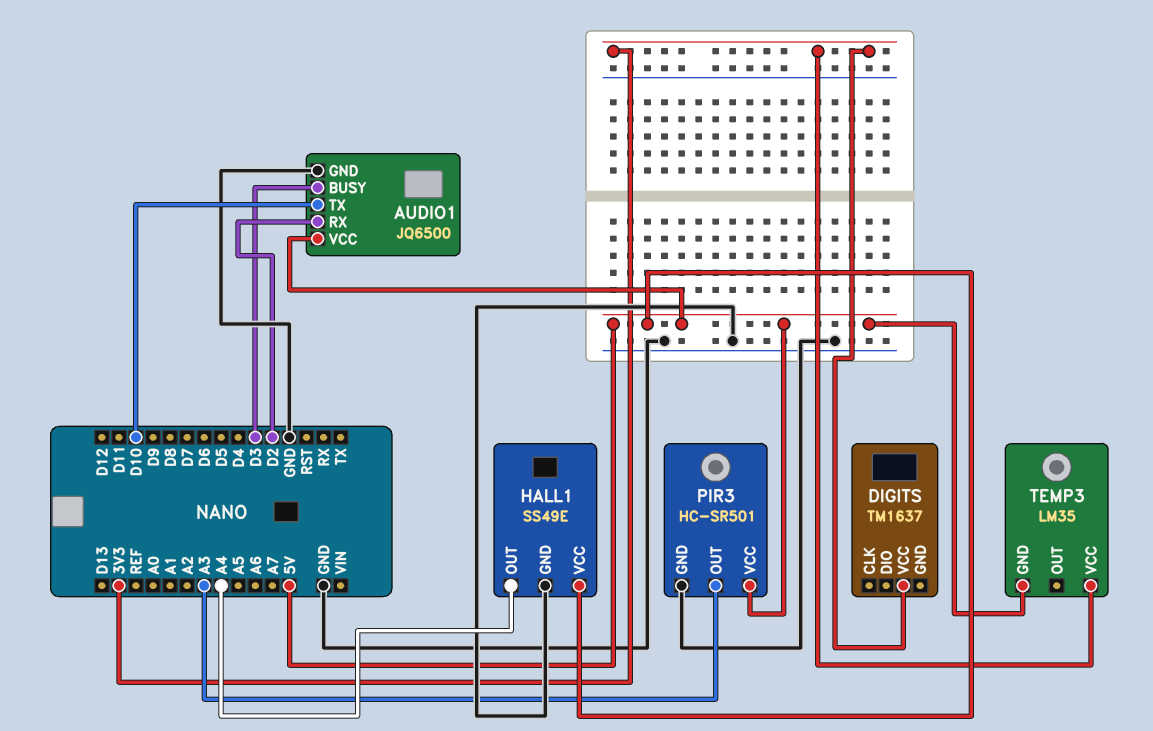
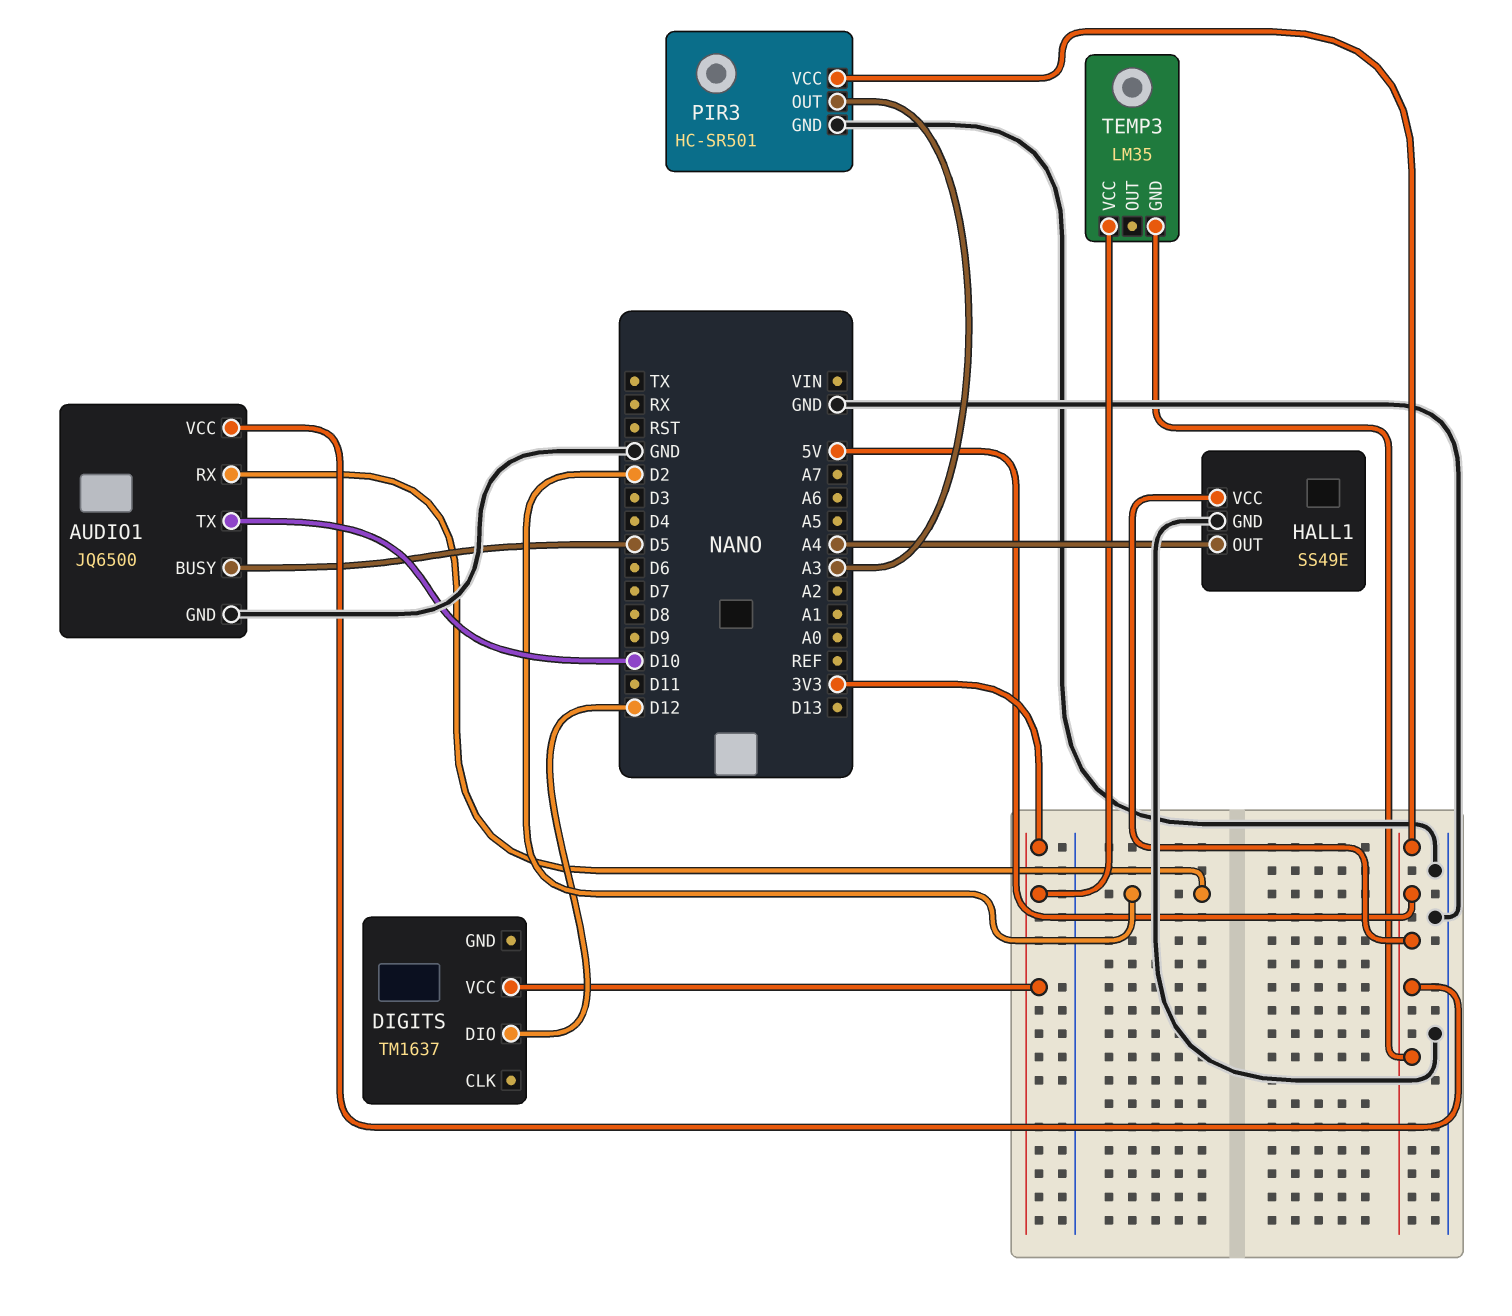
AUDIO1 pin BUSY: D3 -> D5
DIGITS pin DIO: none -> D12

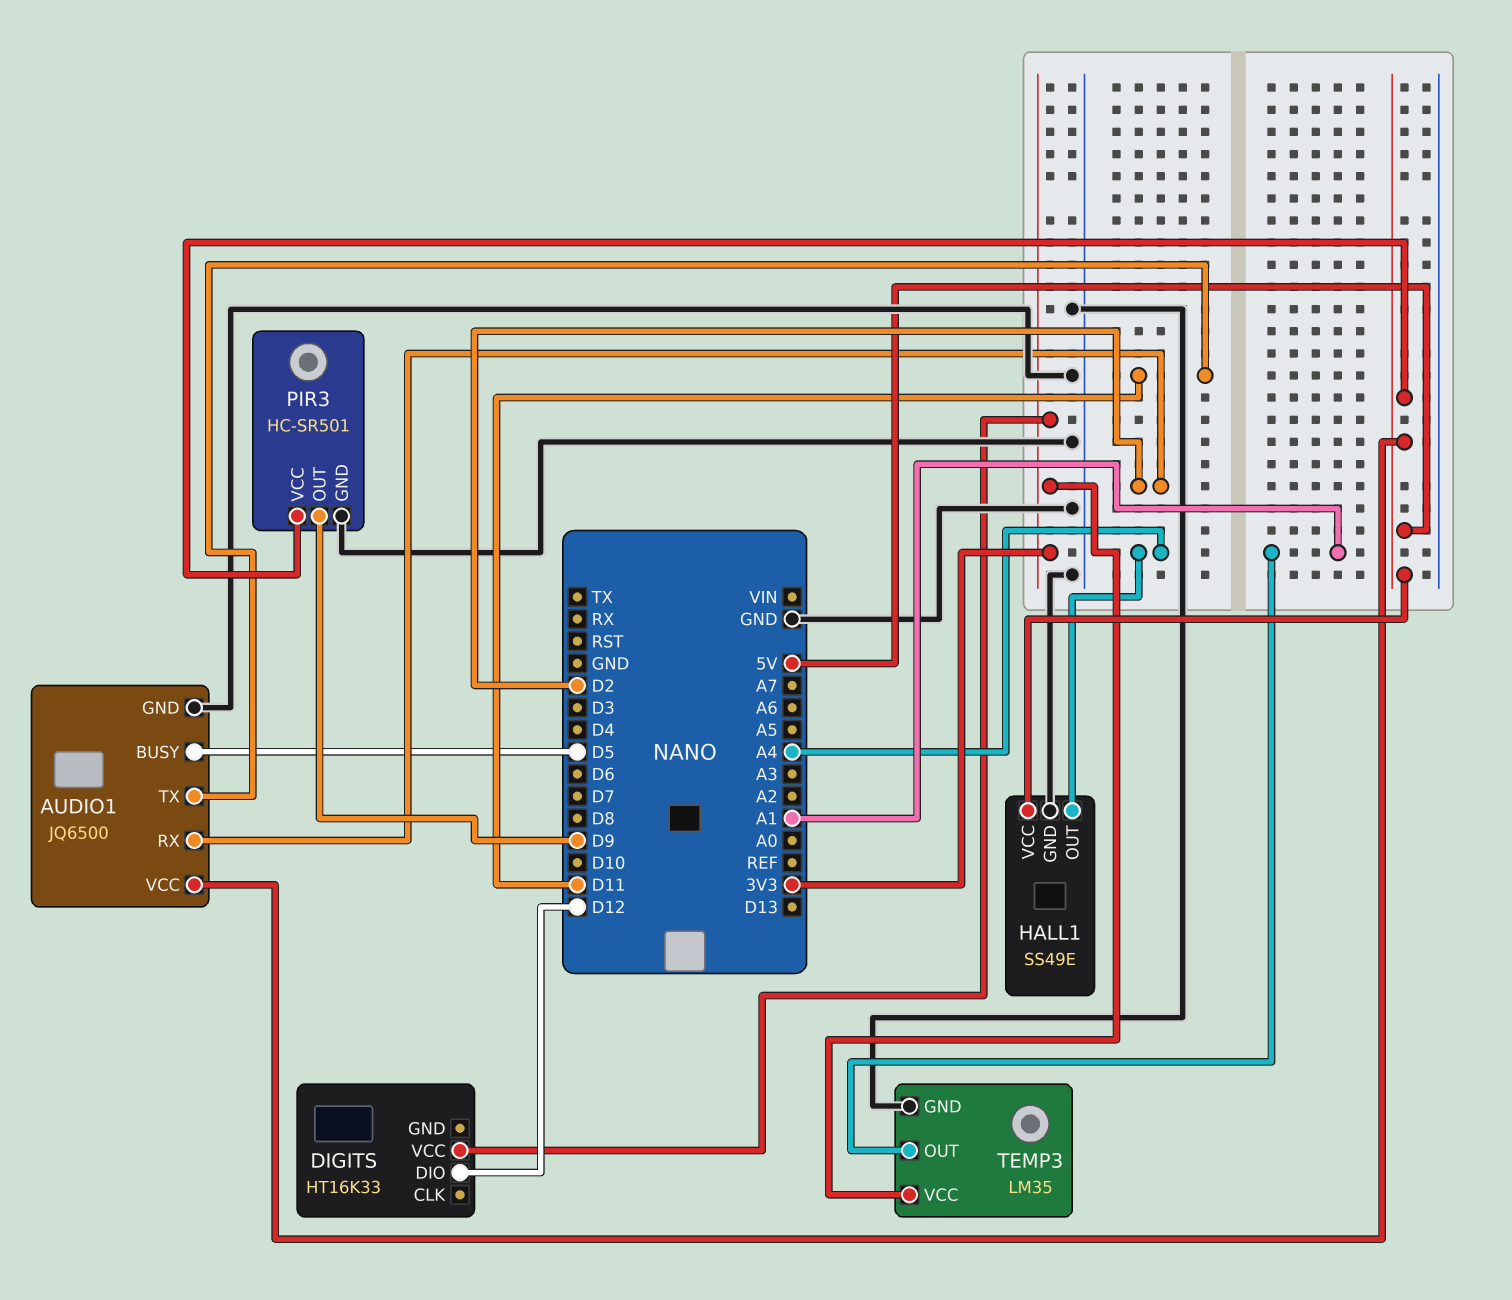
AUDIO1 pin TX: D10 -> D11
DIGITS: TM1637 -> HT16K33
PIR3 pin OUT: A3 -> D9
TEMP3 pin GND: 5V -> GND
TEMP3 pin OUT: none -> A1

